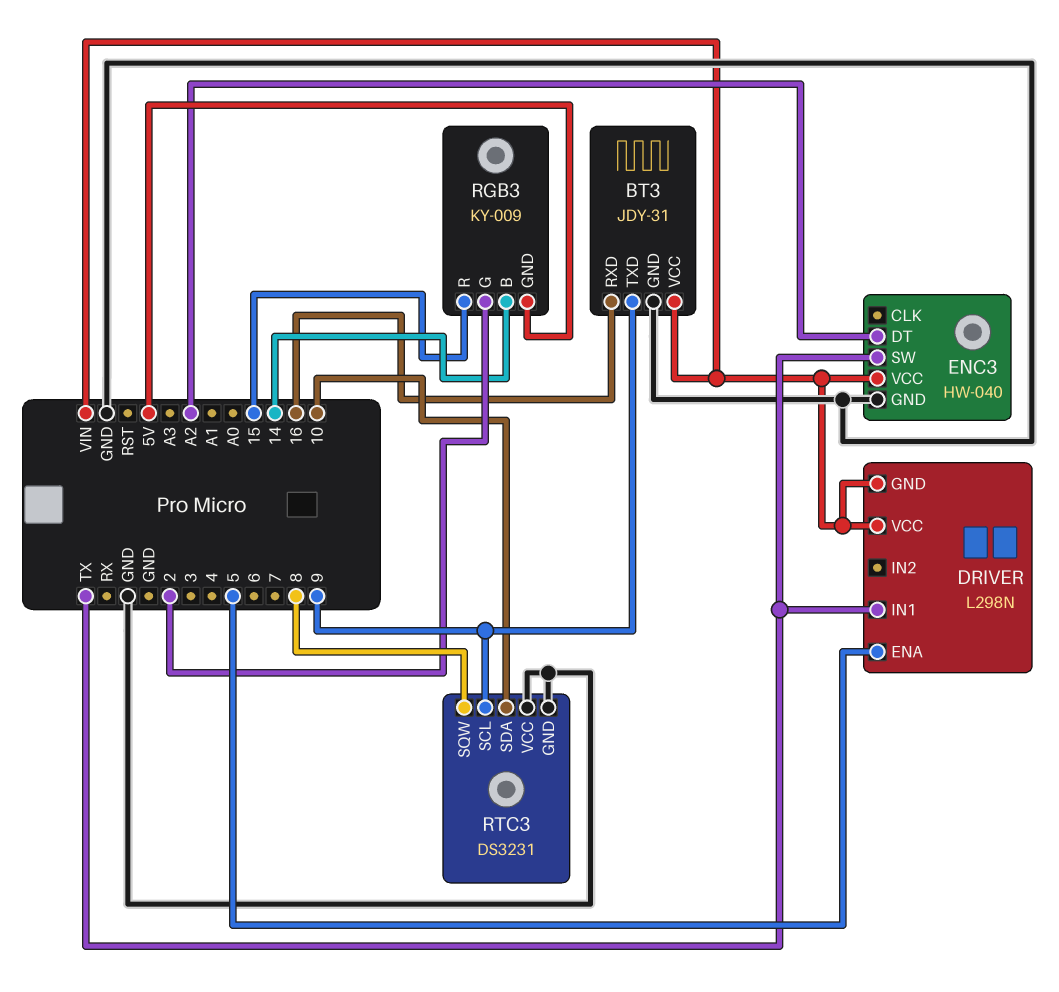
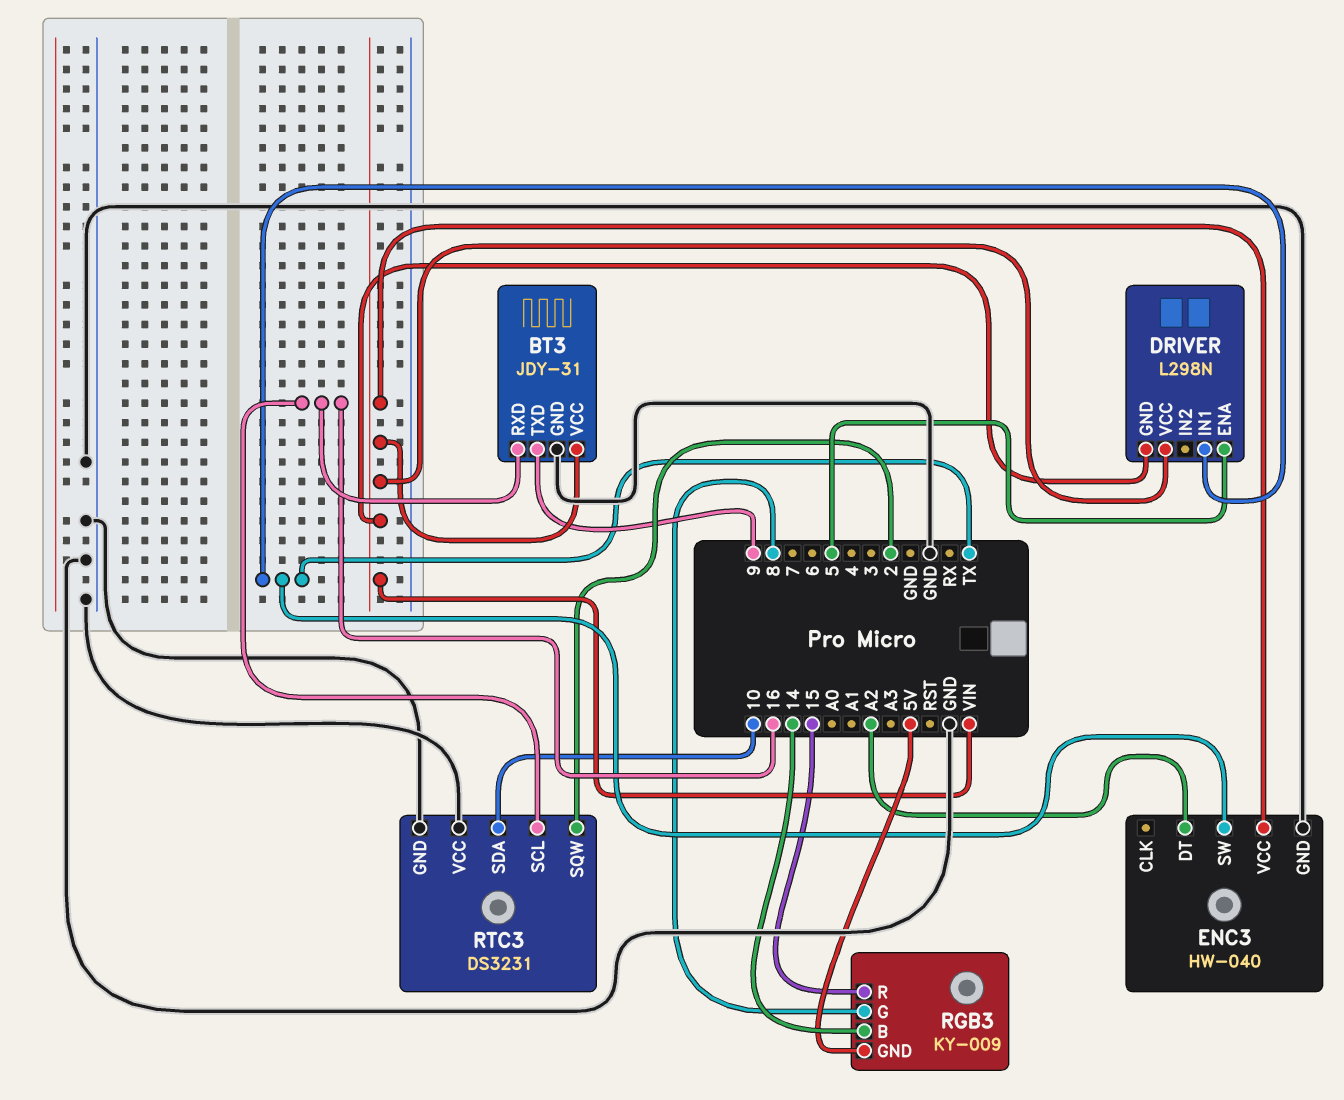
RGB3 pin G: 2 -> 8
RTC3 pin SCL: 9 -> 16
RTC3 pin SQW: 8 -> 2

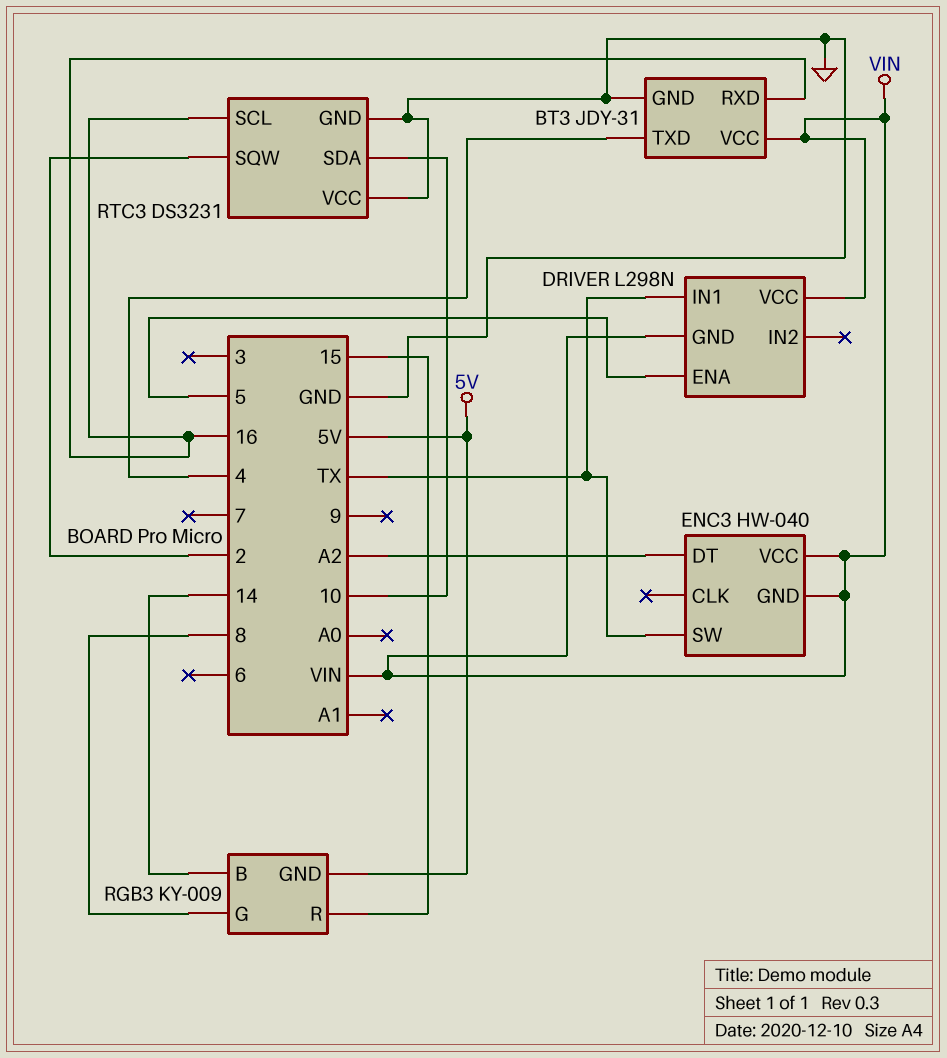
BT3 pin TXD: 9 -> 4
ENC3 pin GND: GND -> VIN

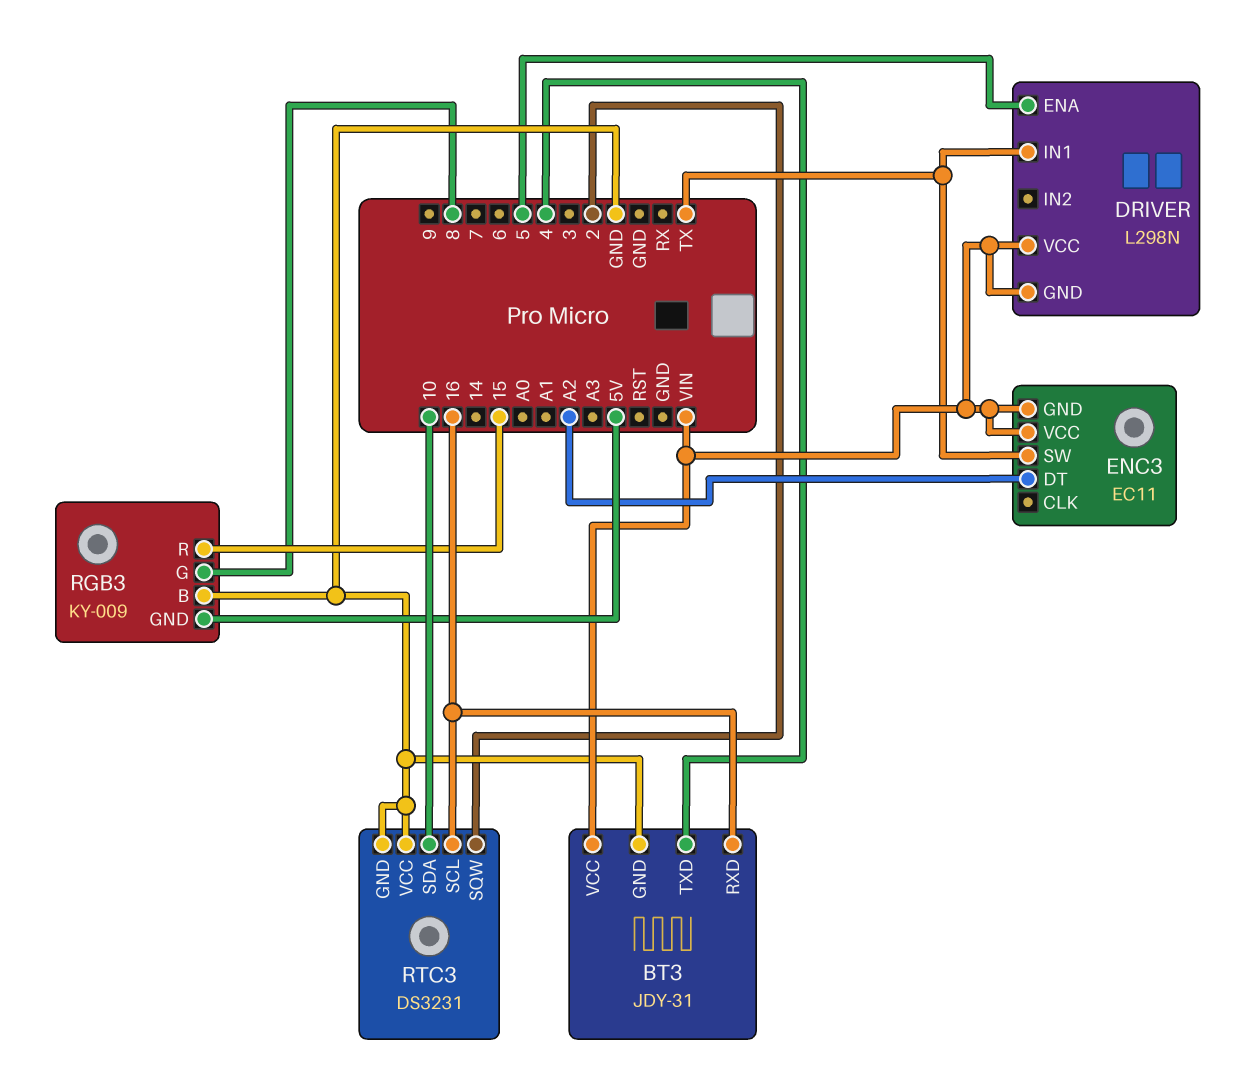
ENC3: HW-040 -> EC11
RGB3 pin B: 14 -> GND

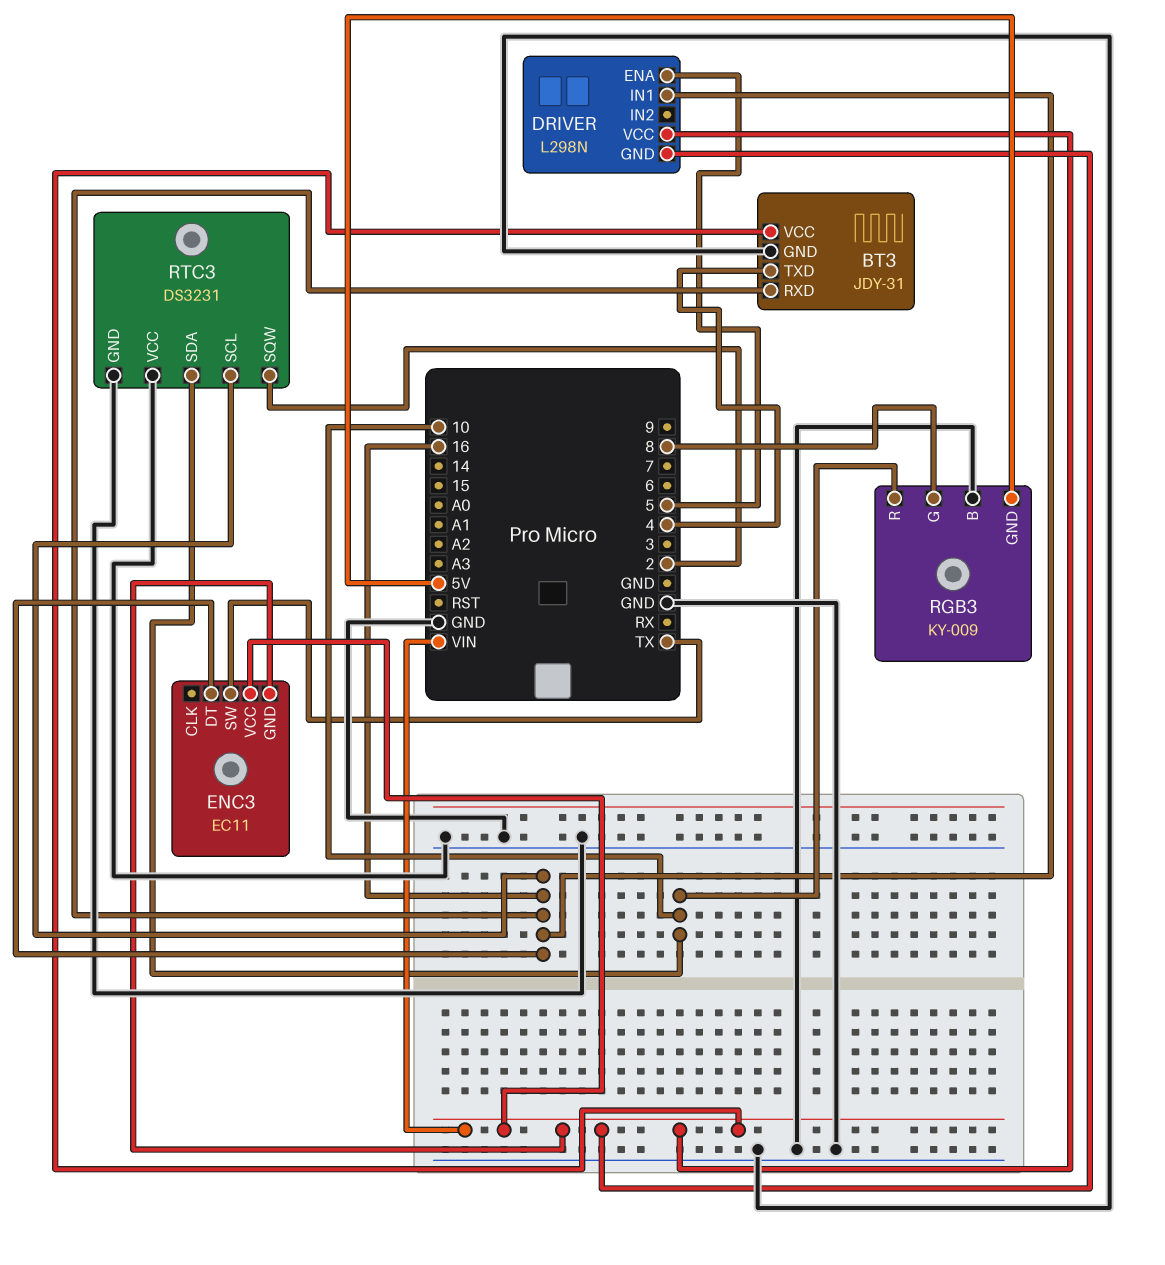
DRIVER pin IN1: TX -> 16
ENC3 pin DT: A2 -> 16
RGB3 pin R: 15 -> 10

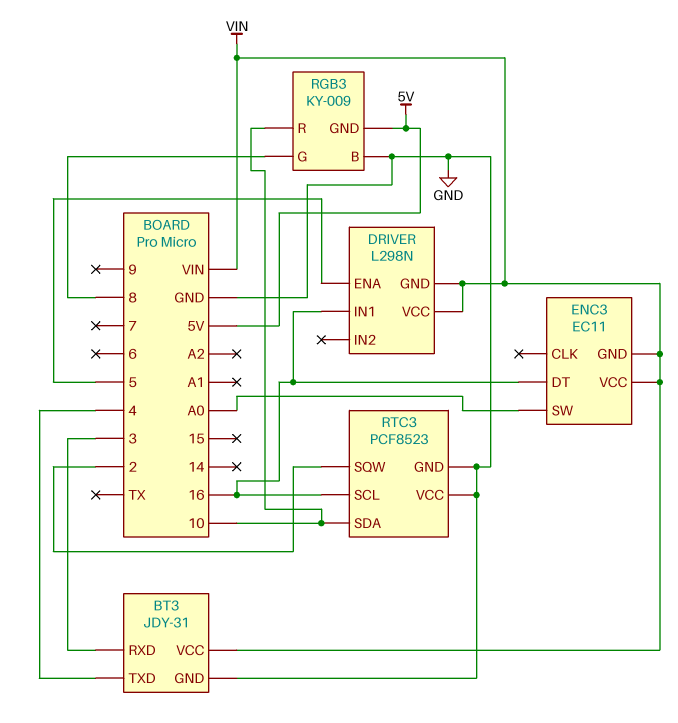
BT3 pin RXD: 16 -> 3
ENC3 pin SW: TX -> A0
RTC3: DS3231 -> PCF8523

